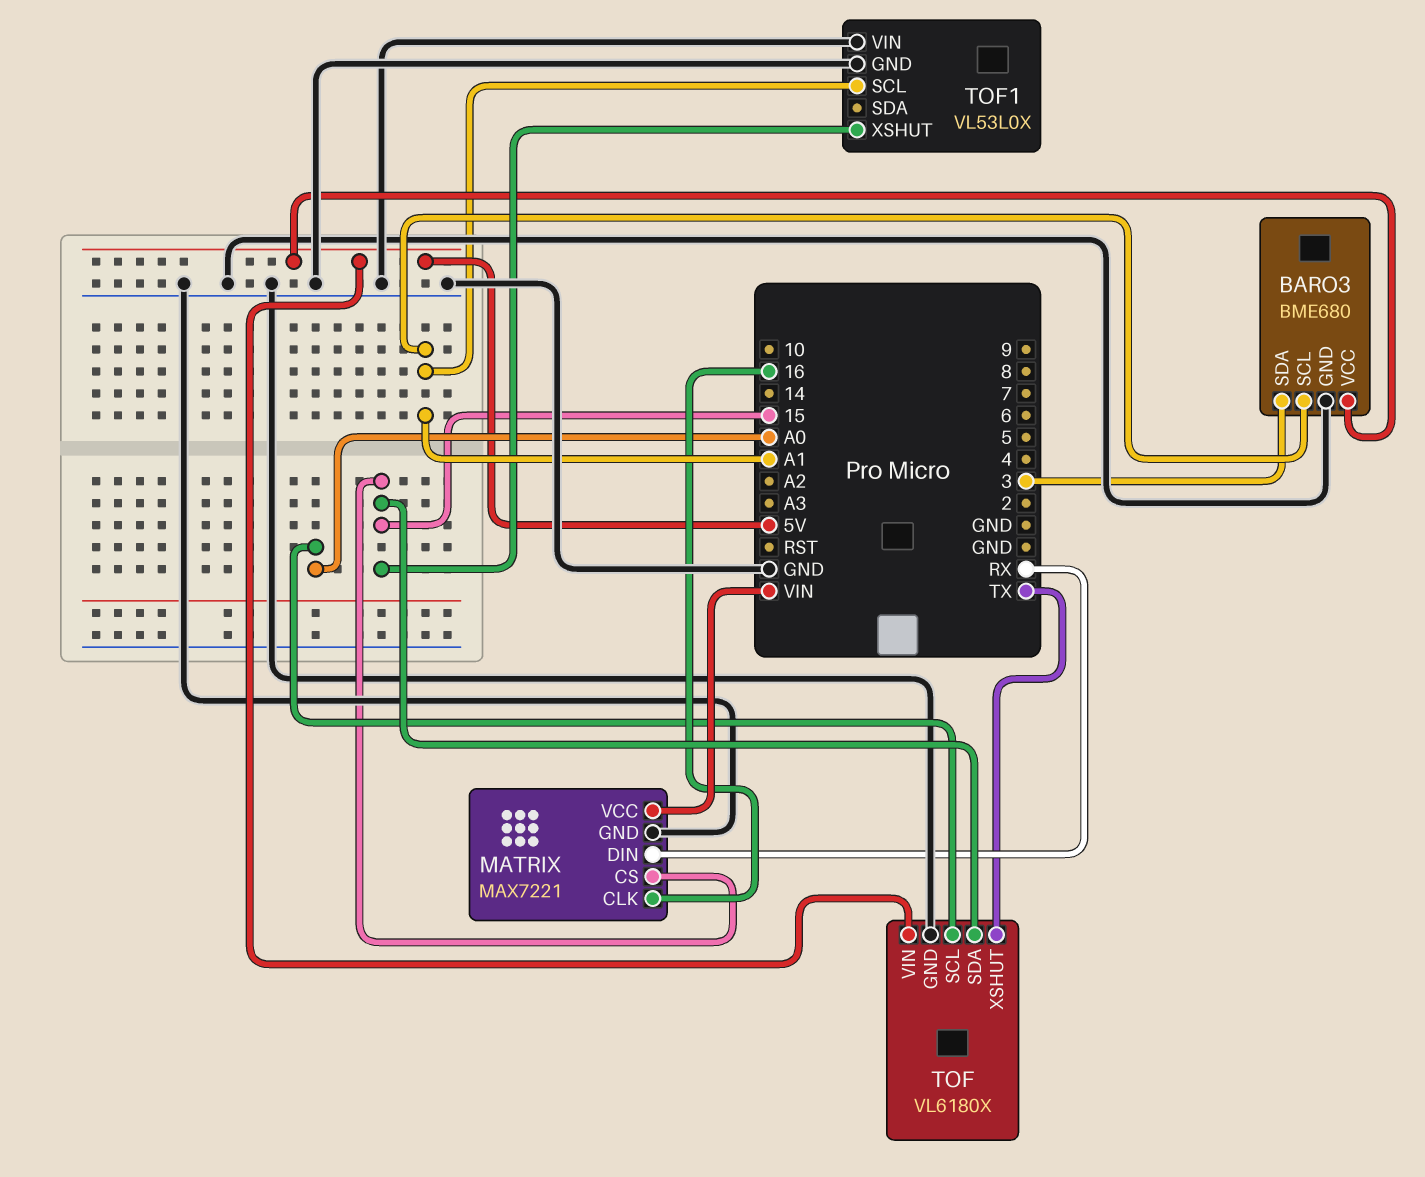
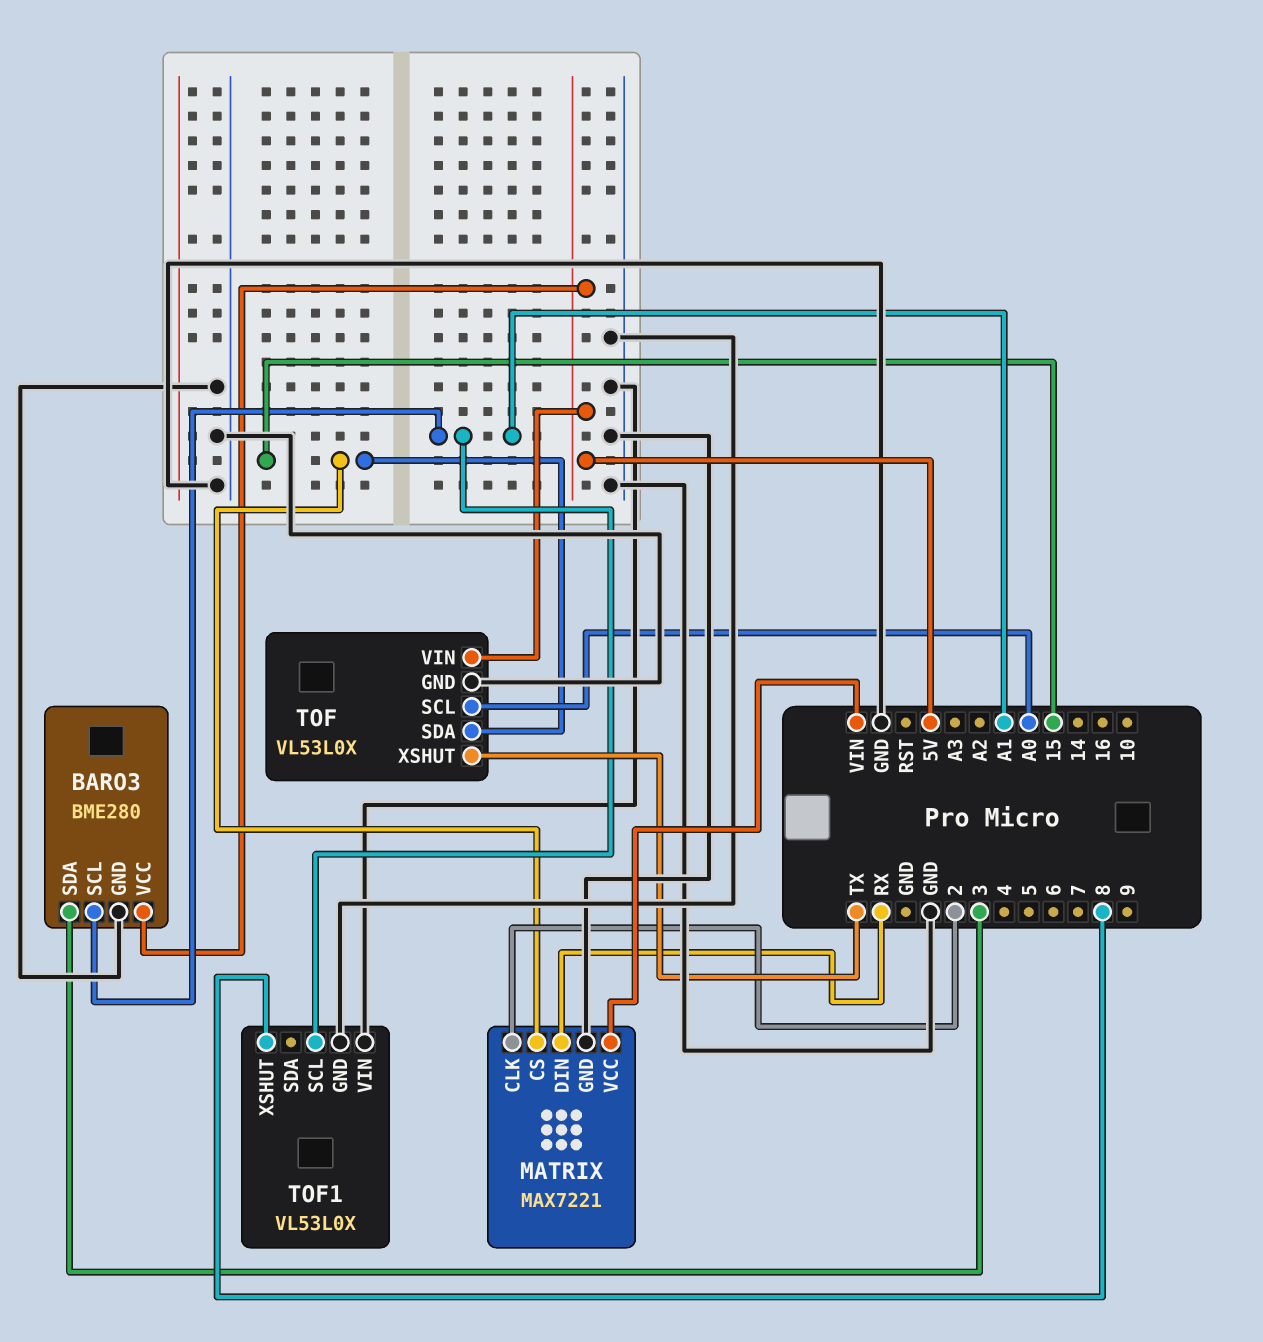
BARO3: BME680 -> BME280
MATRIX pin CLK: 16 -> 2
TOF: VL6180X -> VL53L0X
TOF1 pin XSHUT: 15 -> 8

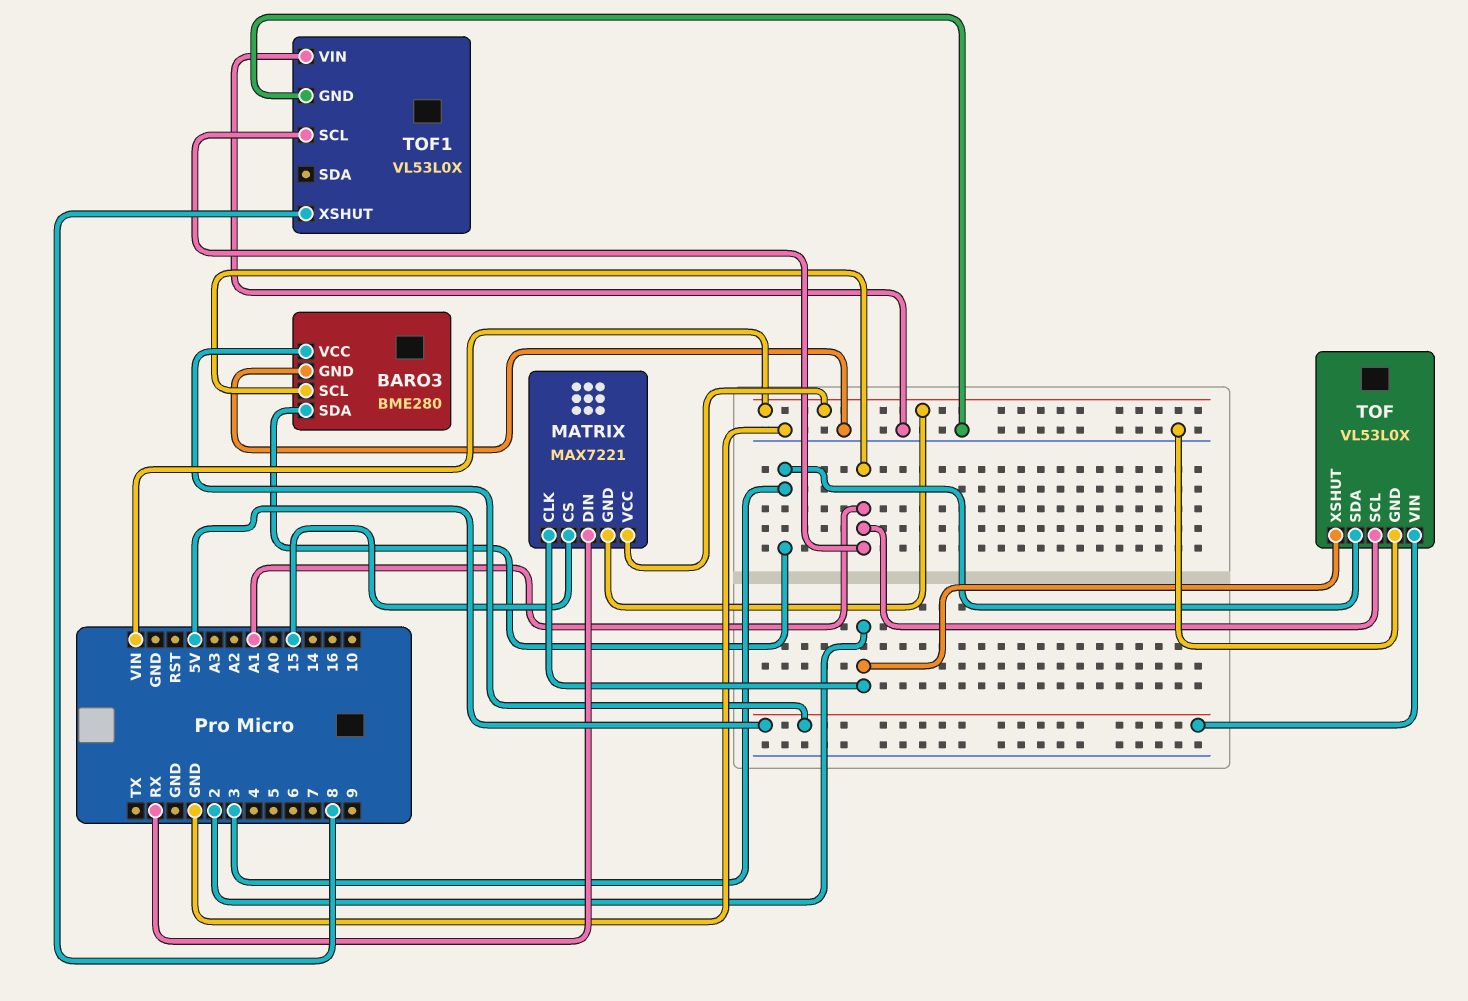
MATRIX pin GND: GND -> VIN
TOF pin SCL: A0 -> A1
TOF pin SDA: 15 -> 3
TOF pin XSHUT: TX -> 2

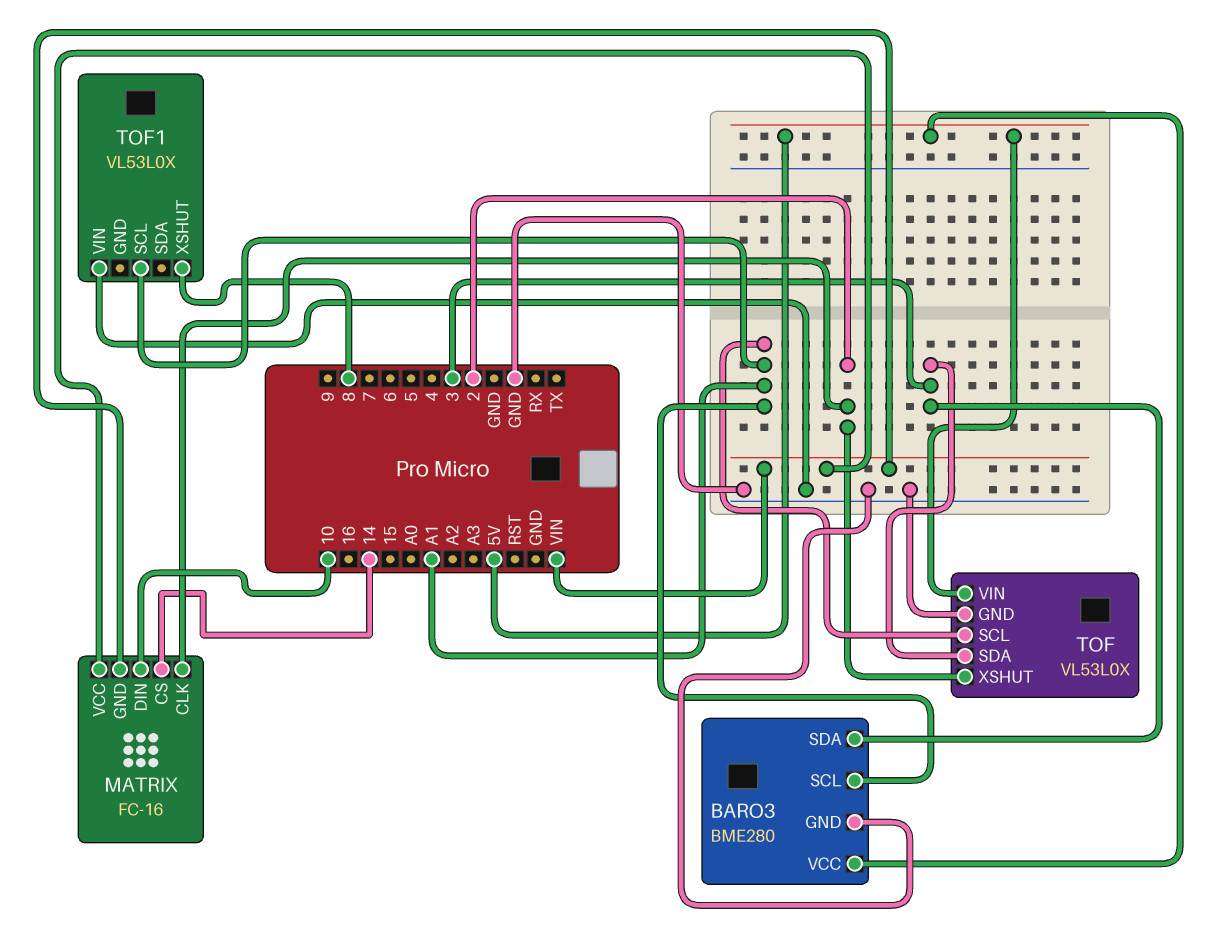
MATRIX: MAX7221 -> FC-16
MATRIX pin CS: 15 -> 14
MATRIX pin DIN: RX -> 10
TOF1 pin GND: GND -> none

